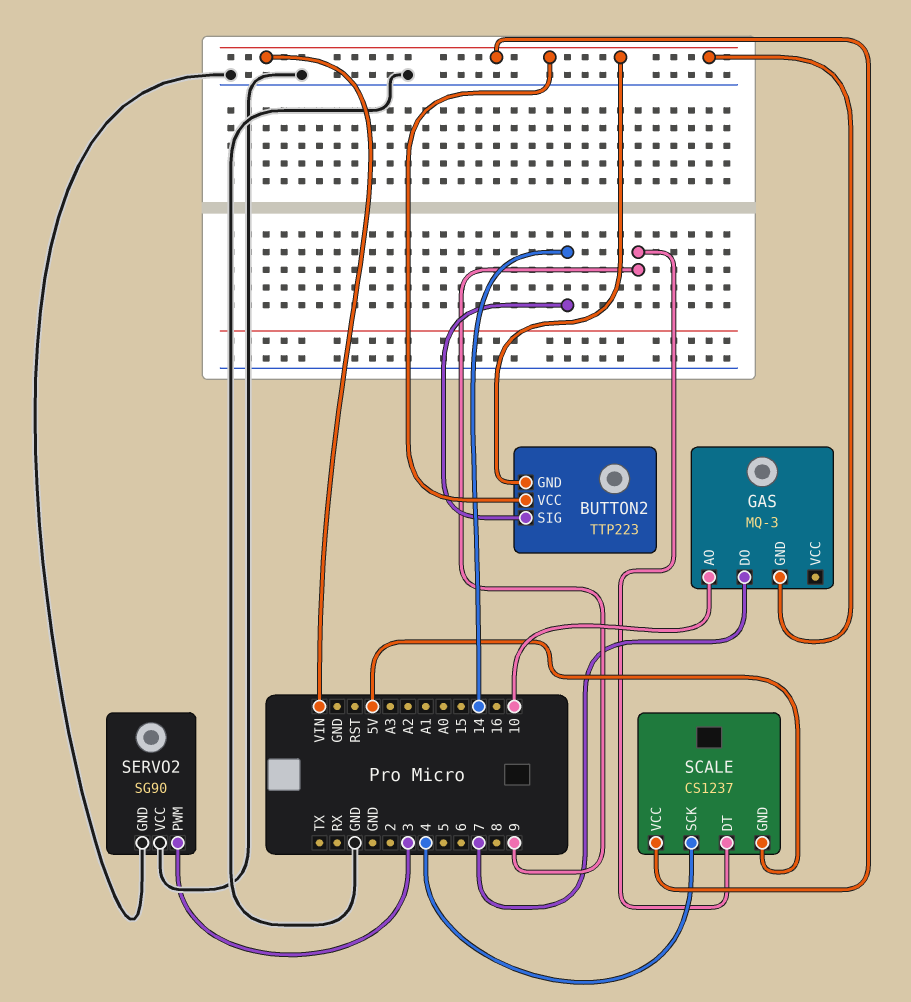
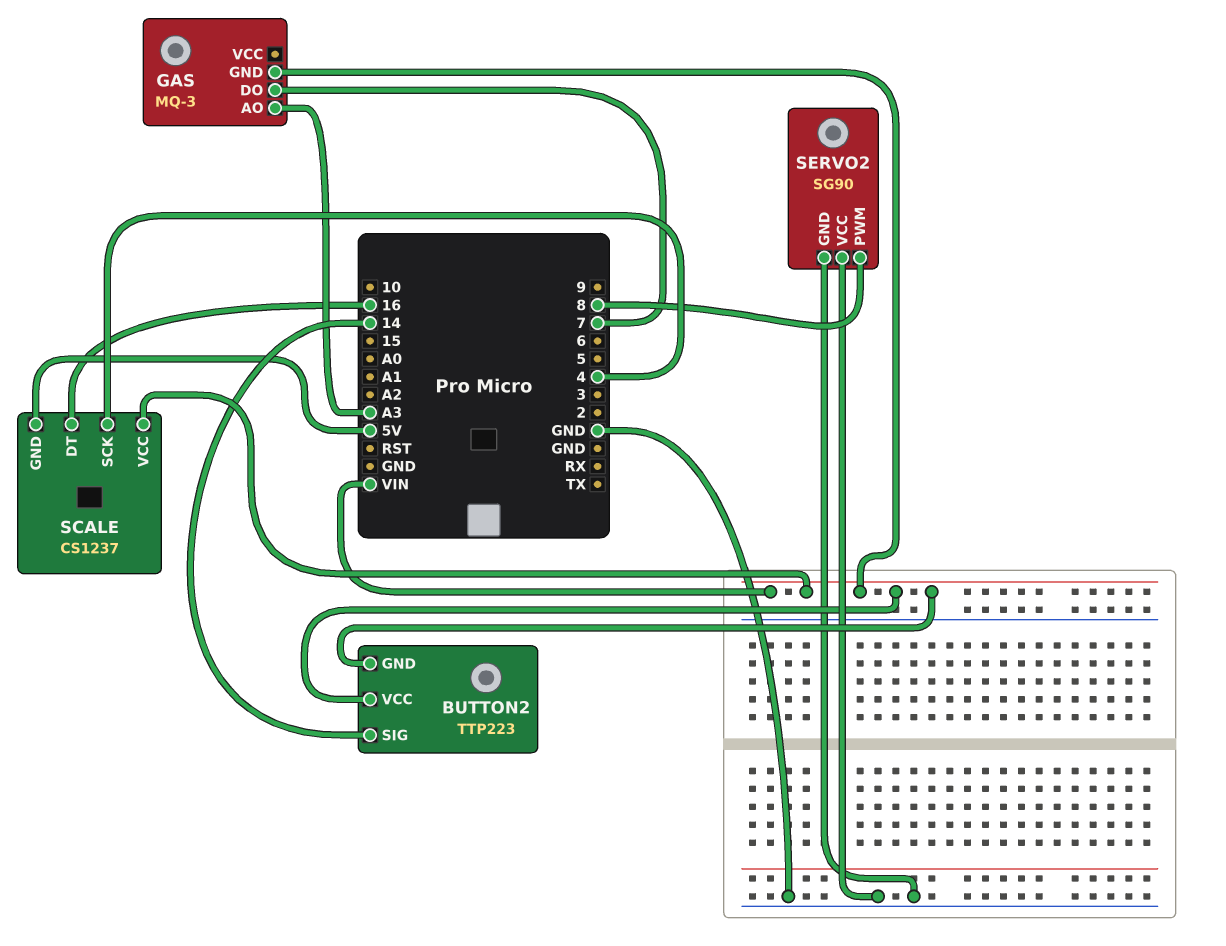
GAS pin AO: 10 -> A3
SCALE pin DT: 9 -> 16
SERVO2 pin PWM: 3 -> 8

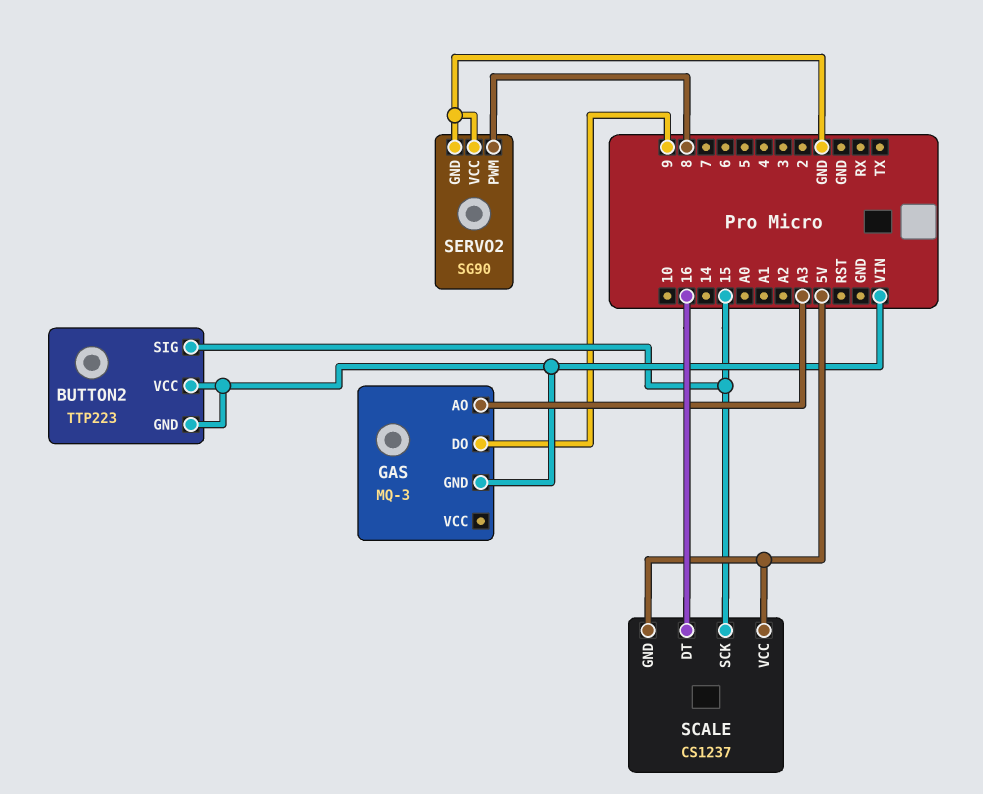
BUTTON2 pin SIG: 14 -> 15
GAS pin DO: 7 -> 9
SCALE pin SCK: 4 -> 15
SCALE pin VCC: VIN -> 5V

